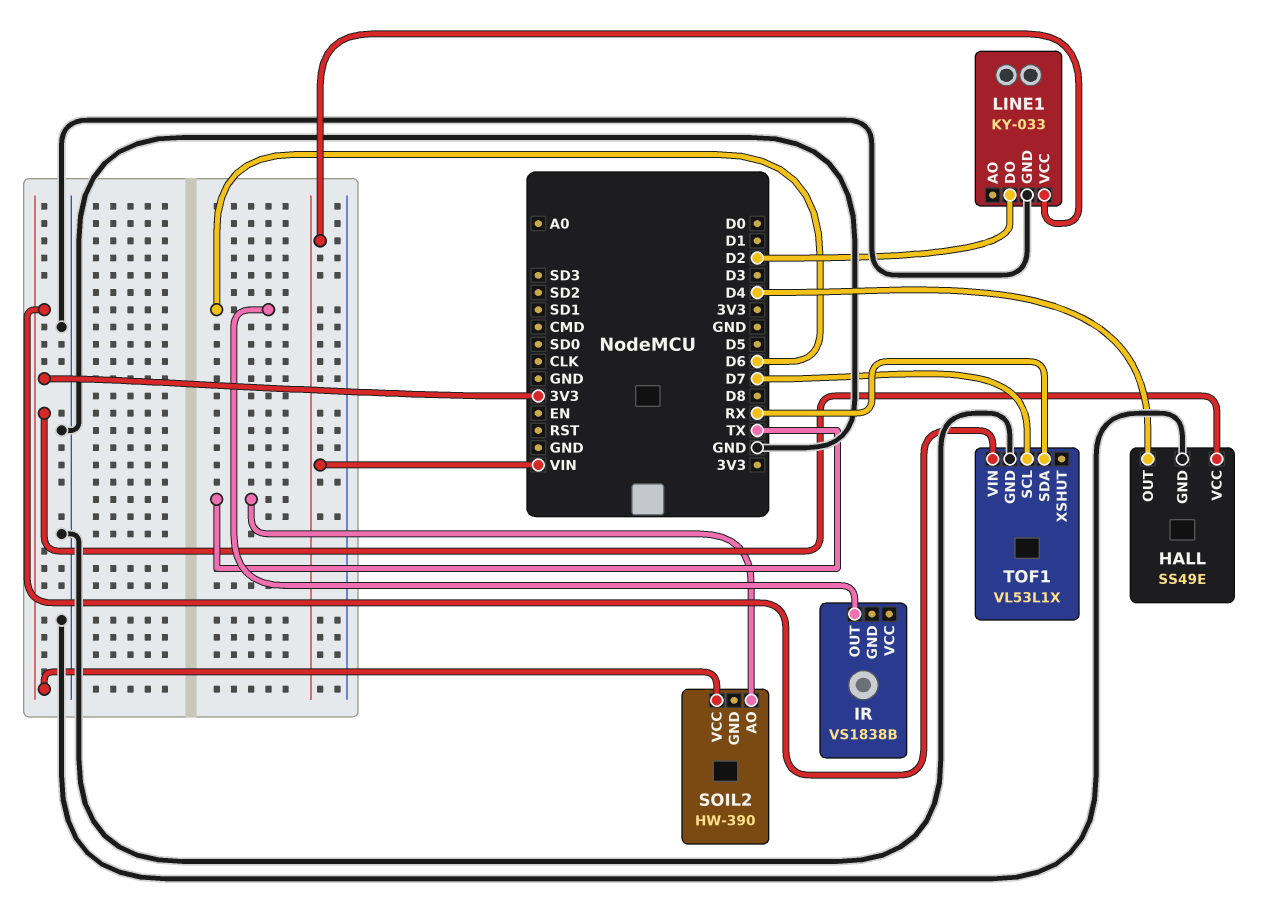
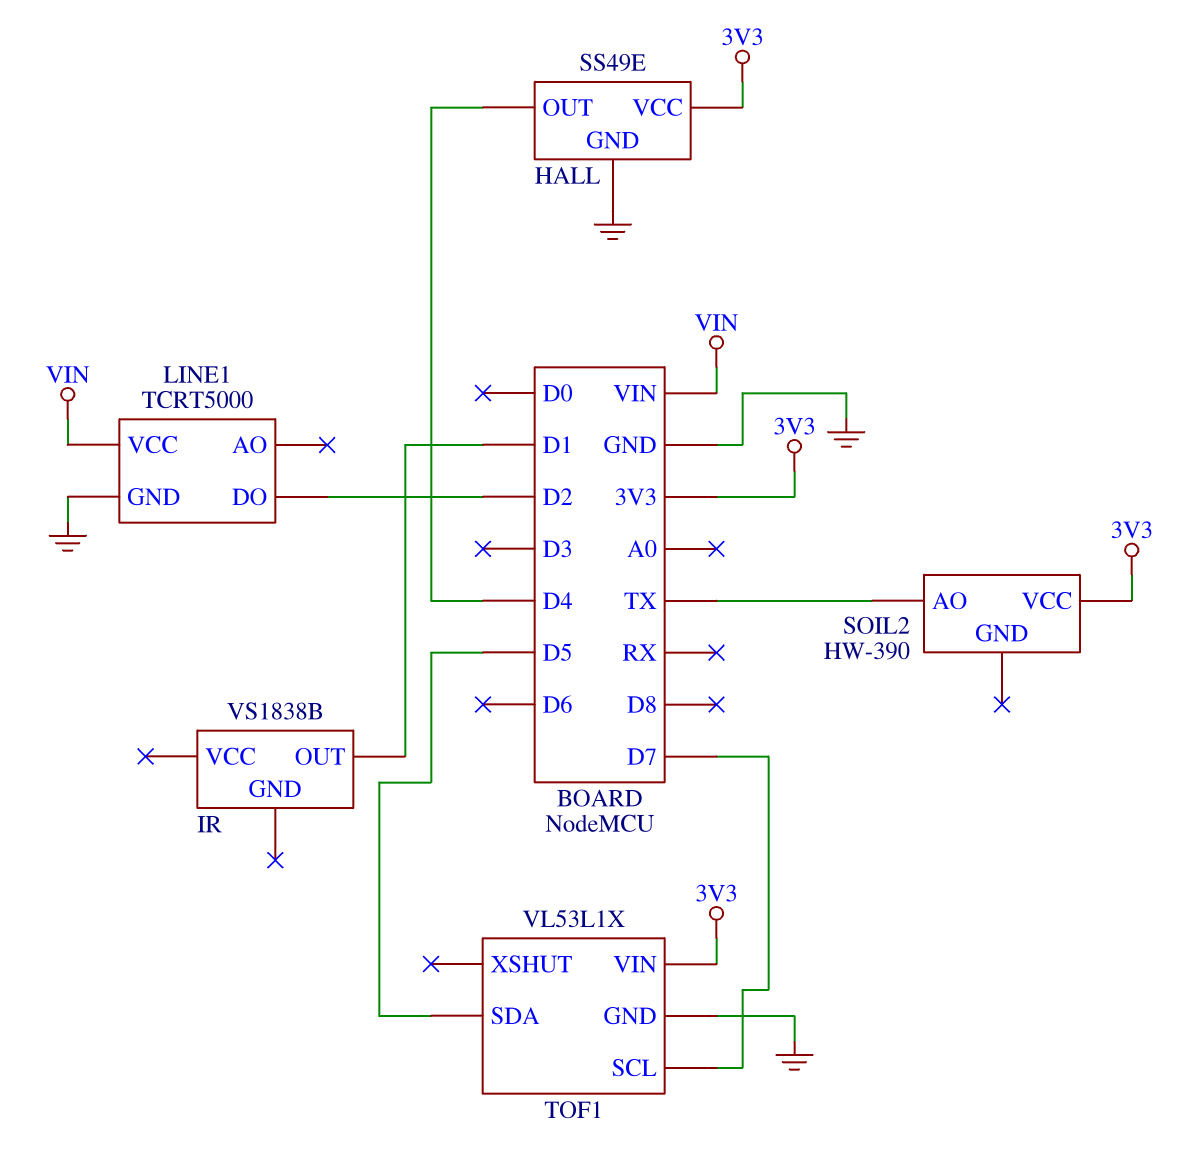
IR pin OUT: D6 -> D1
LINE1: KY-033 -> TCRT5000
TOF1 pin SDA: RX -> D5

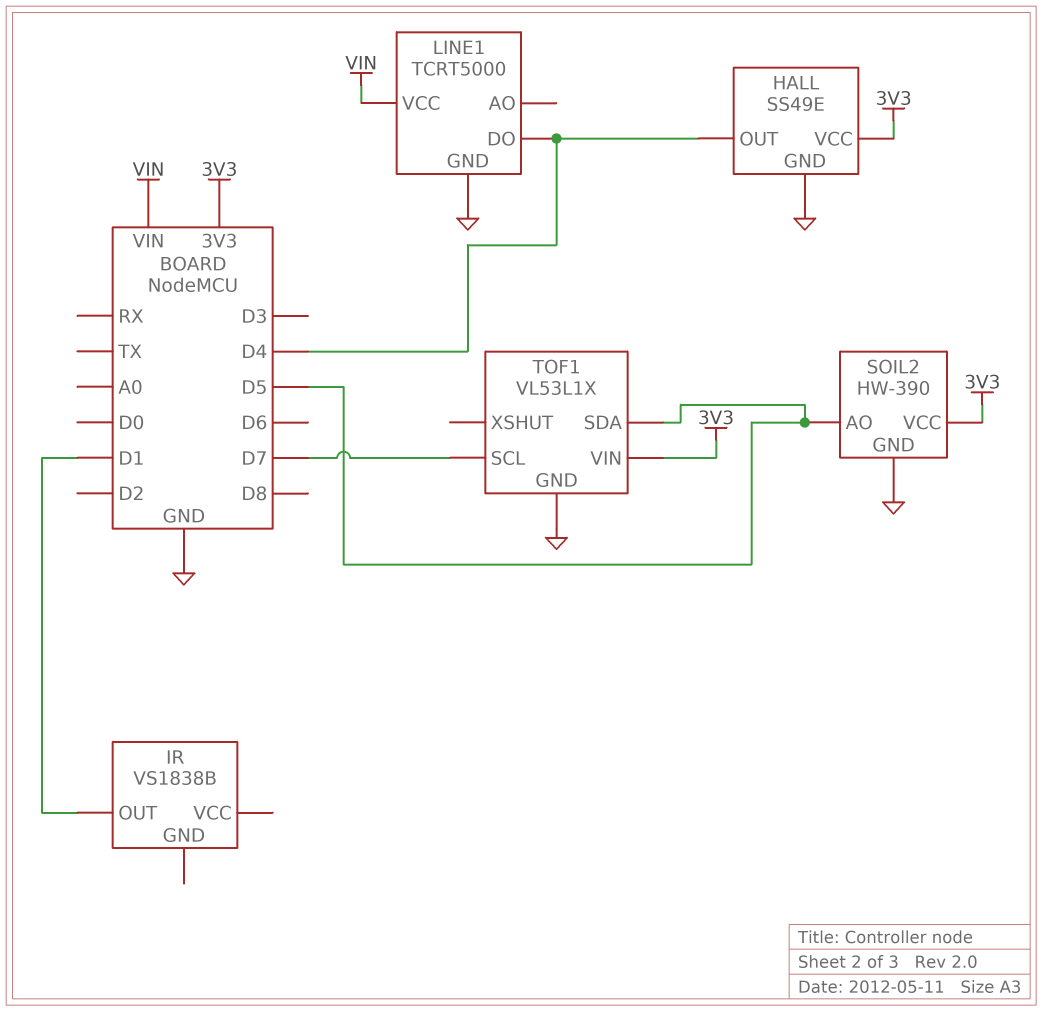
LINE1 pin DO: D2 -> D4
SOIL2 pin AO: TX -> D5
SOIL2 pin GND: none -> GND

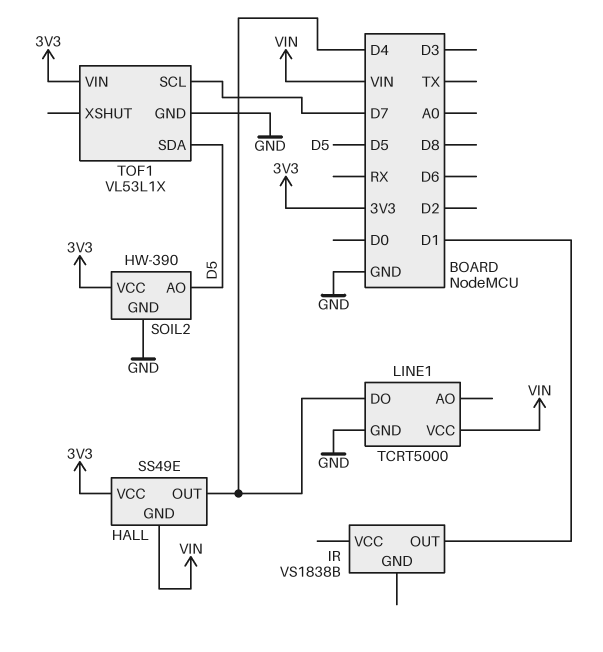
HALL pin GND: GND -> VIN

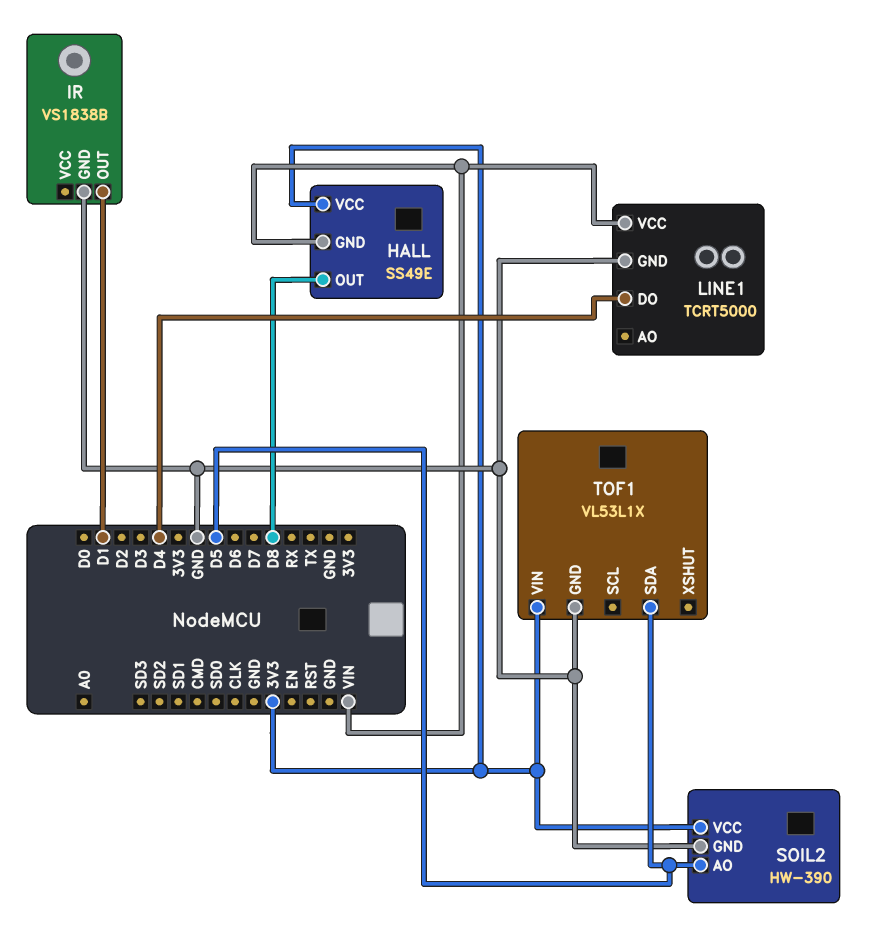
HALL pin OUT: D4 -> D8
IR pin GND: none -> GND
TOF1 pin SCL: D7 -> none

